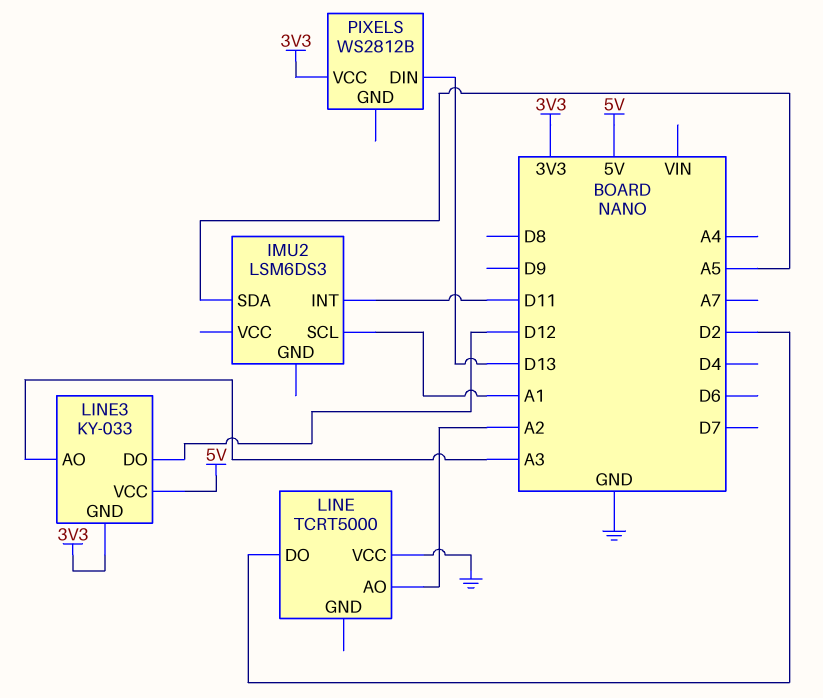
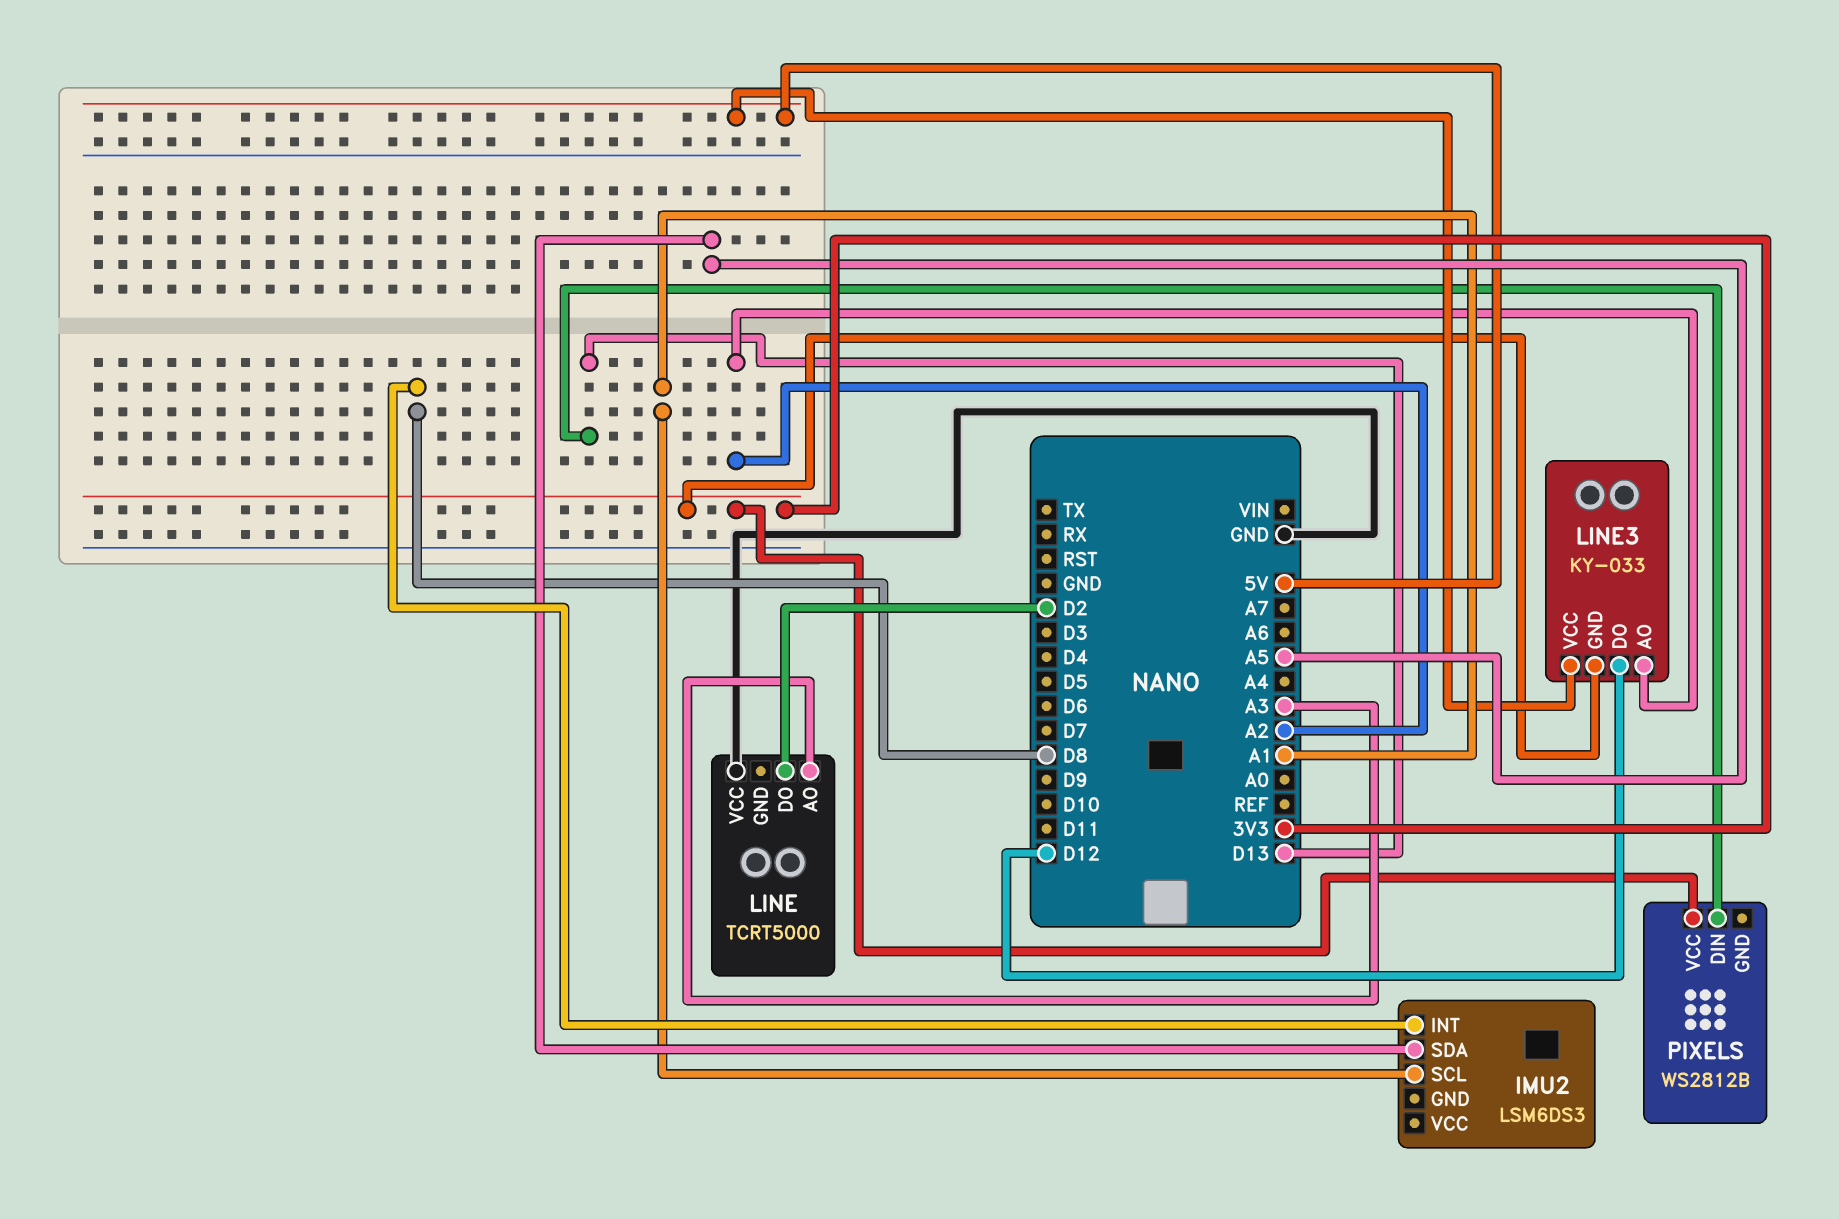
IMU2 pin INT: D11 -> D8
LINE pin AO: A2 -> A3
LINE3 pin AO: A3 -> A2

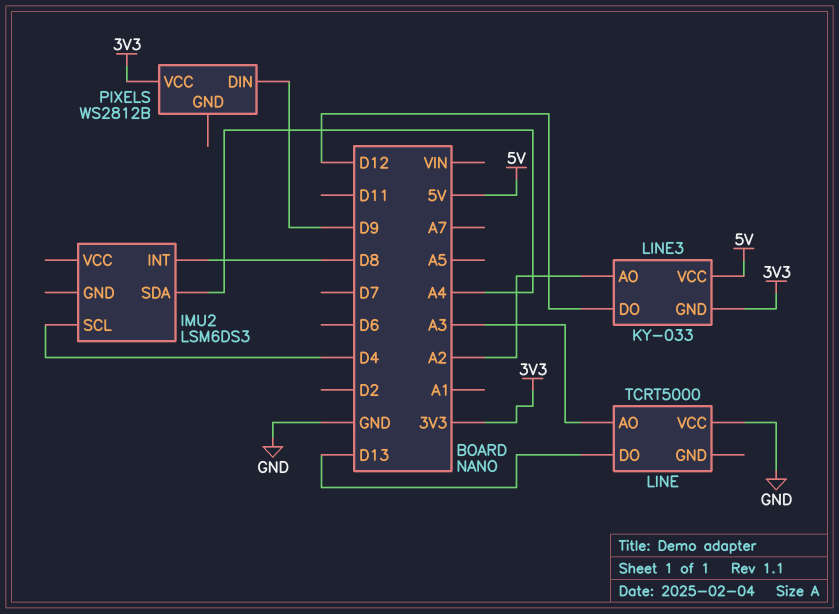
IMU2 pin SCL: A1 -> D4
IMU2 pin SDA: A5 -> A4
LINE pin DO: D2 -> D13
PIXELS pin DIN: D13 -> D9

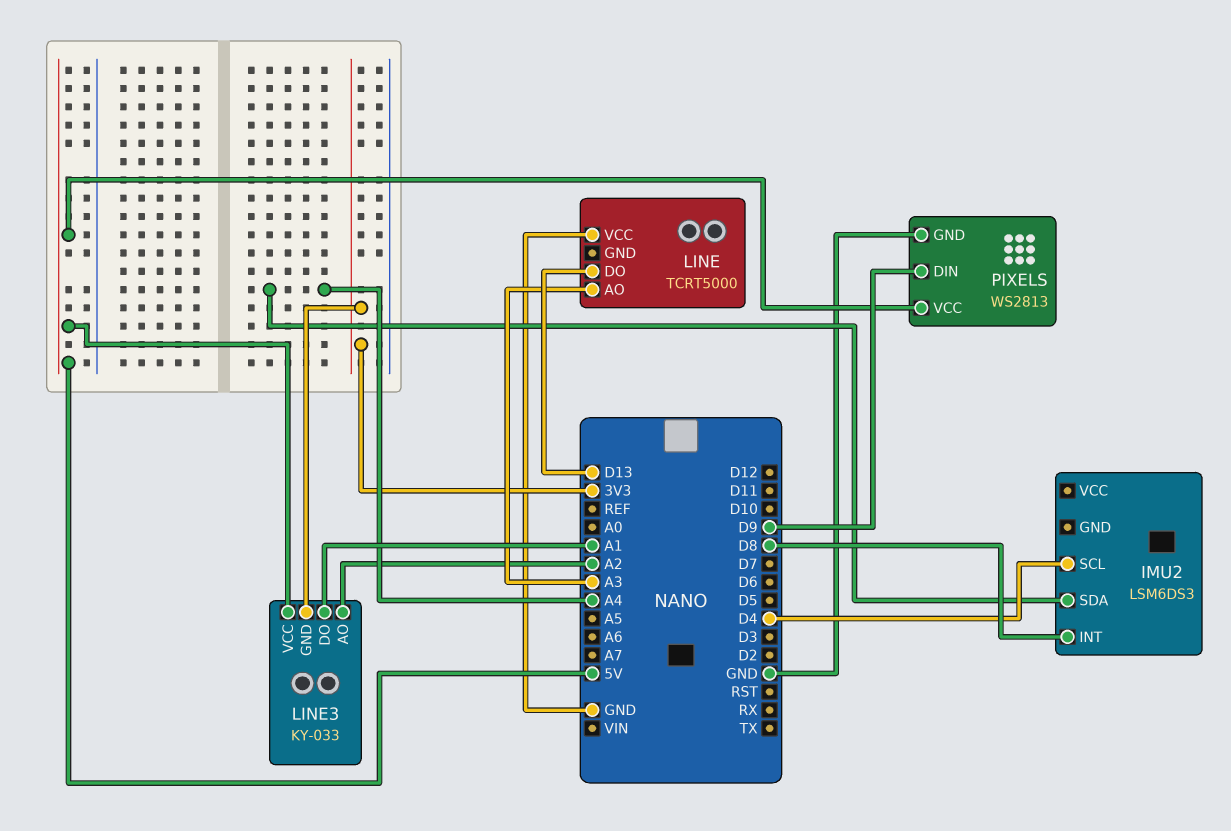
LINE3 pin DO: D12 -> A1
PIXELS: WS2812B -> WS2813
PIXELS pin GND: none -> GND
PIXELS pin VCC: 3V3 -> 5V

